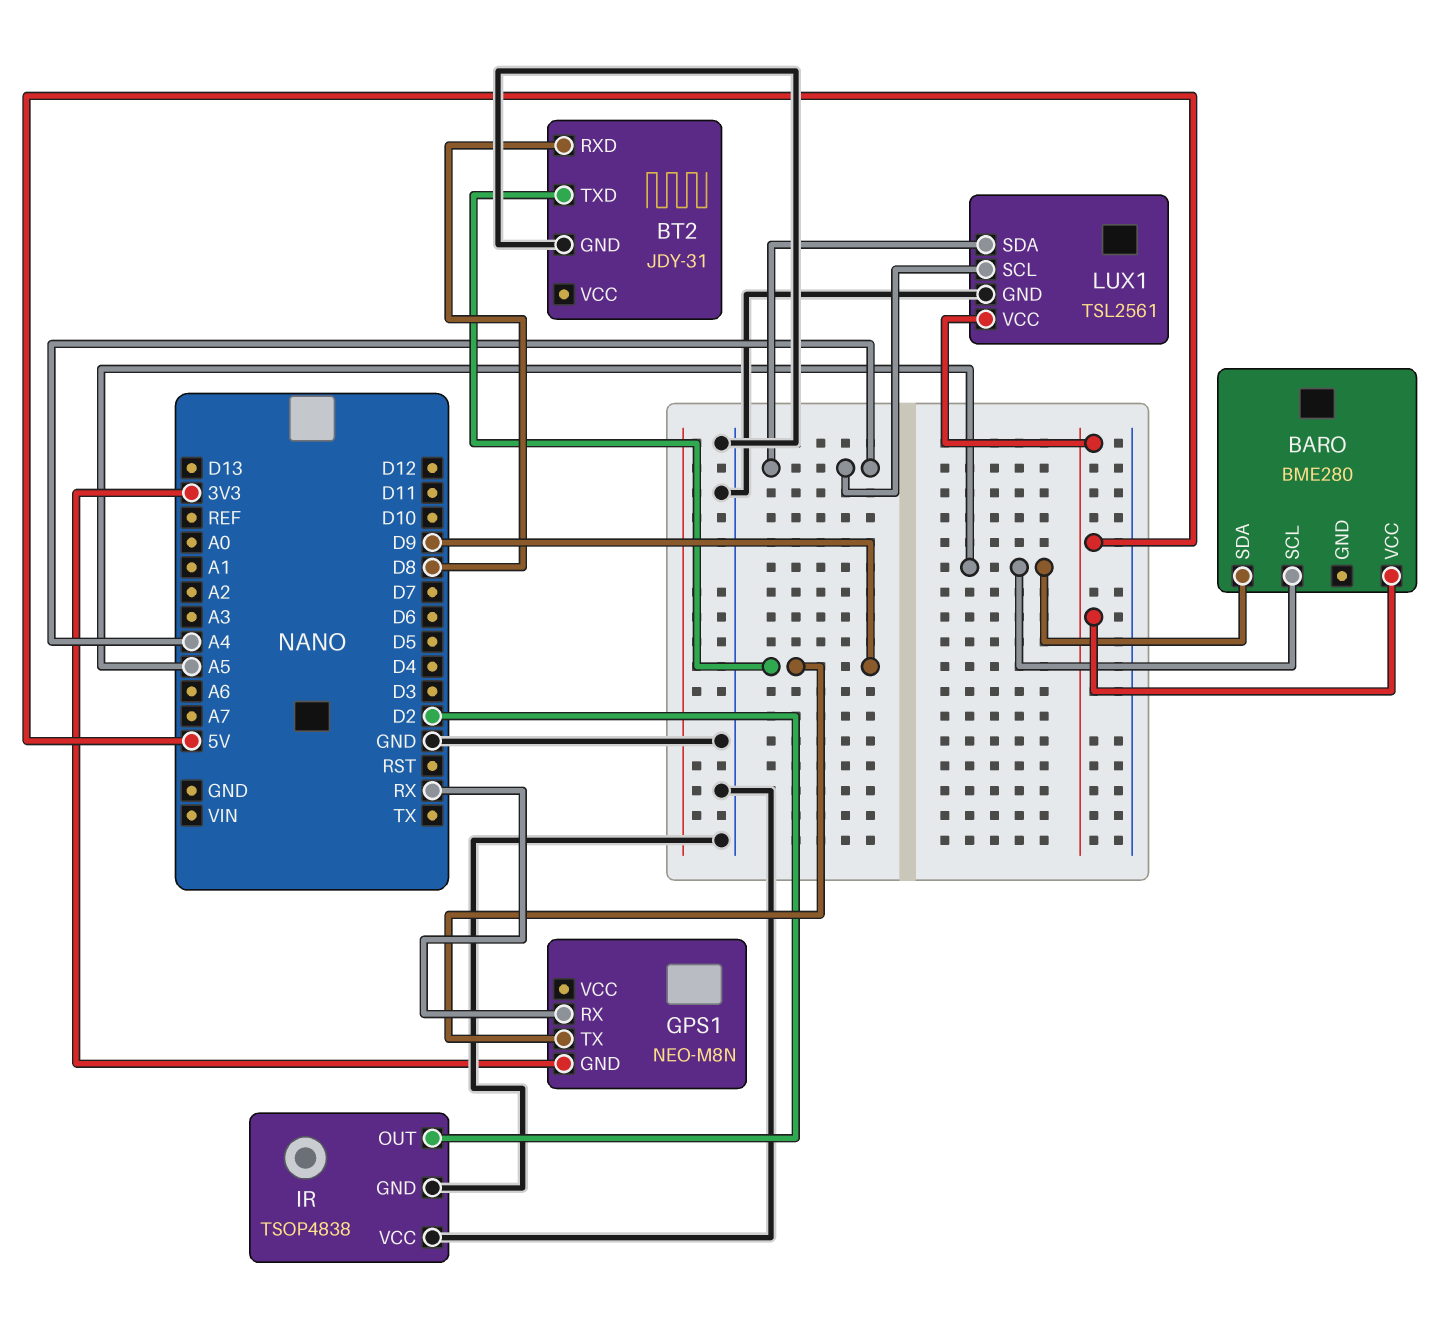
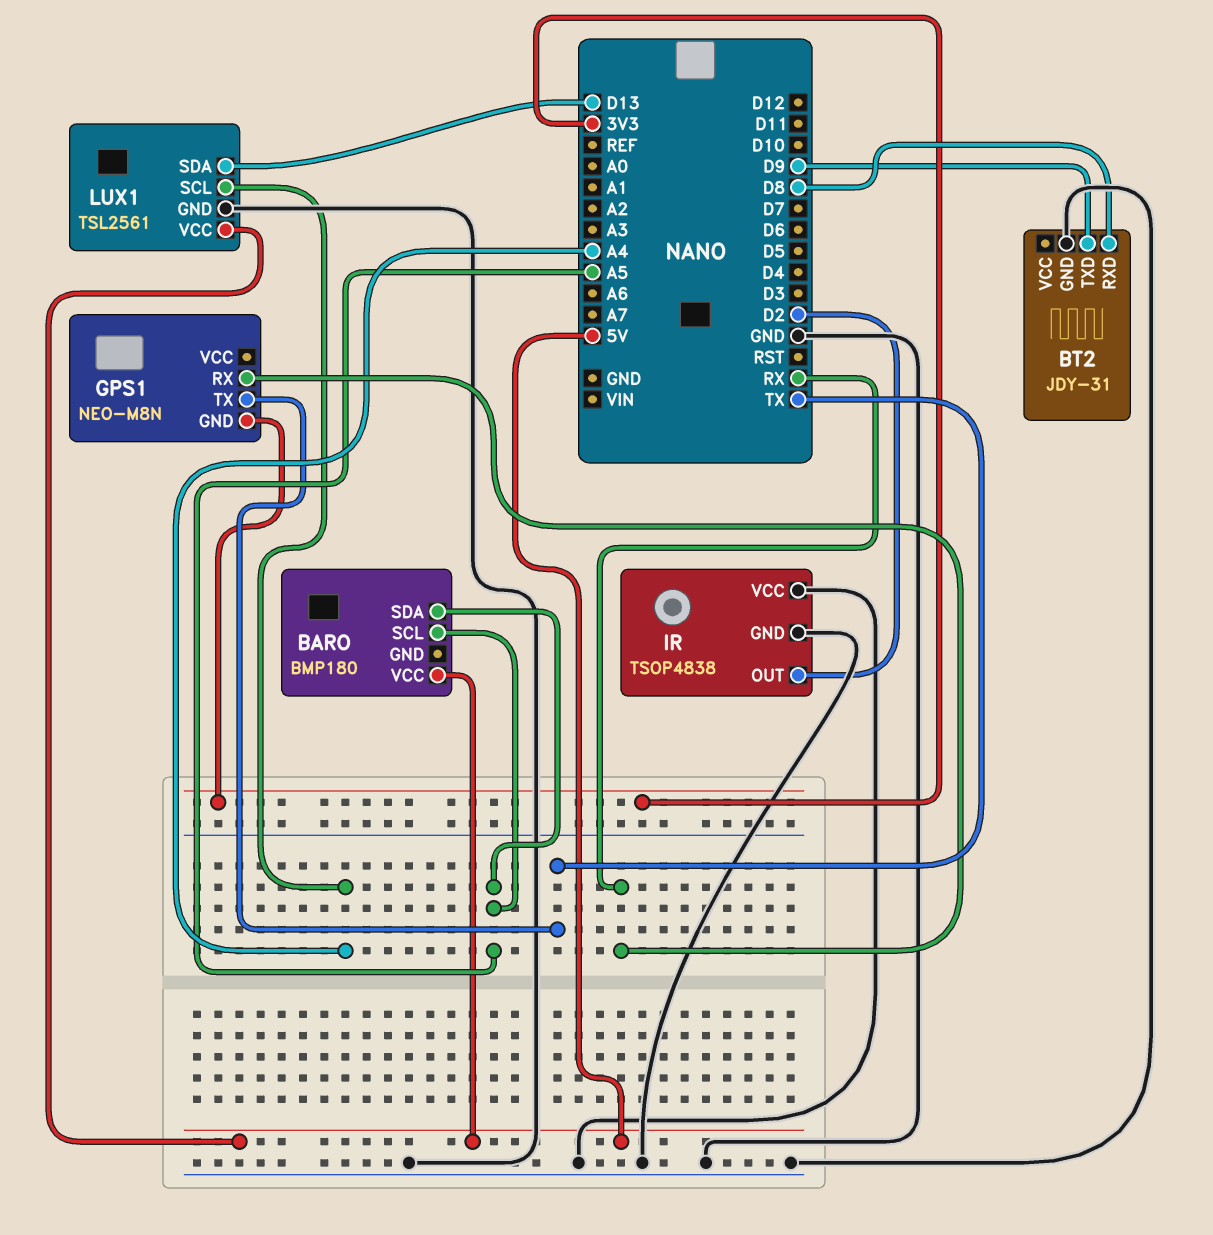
BARO: BME280 -> BMP180
GPS1 pin TX: D9 -> TX
LUX1 pin SDA: A4 -> D13

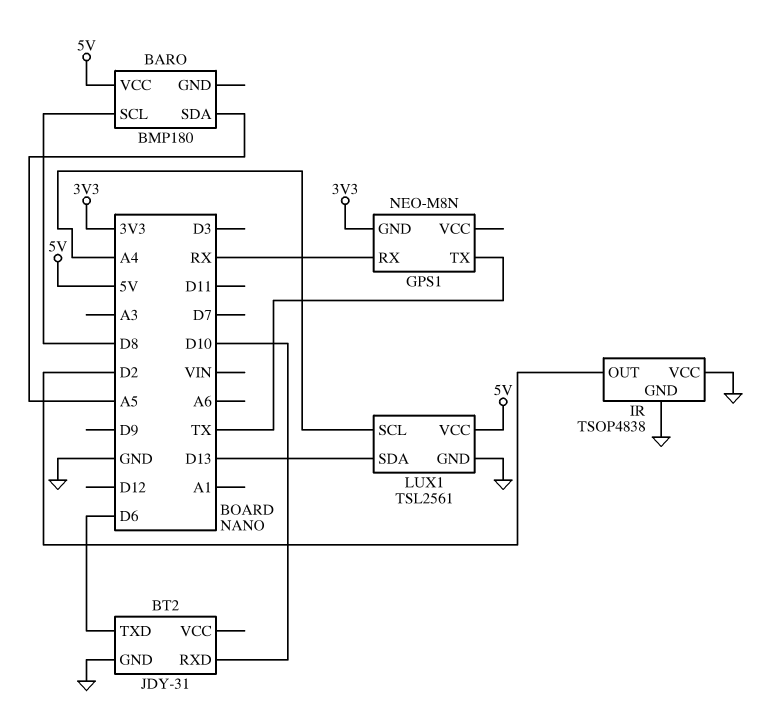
BARO pin SCL: A5 -> D8
BT2 pin RXD: D8 -> D10
BT2 pin TXD: D9 -> D6

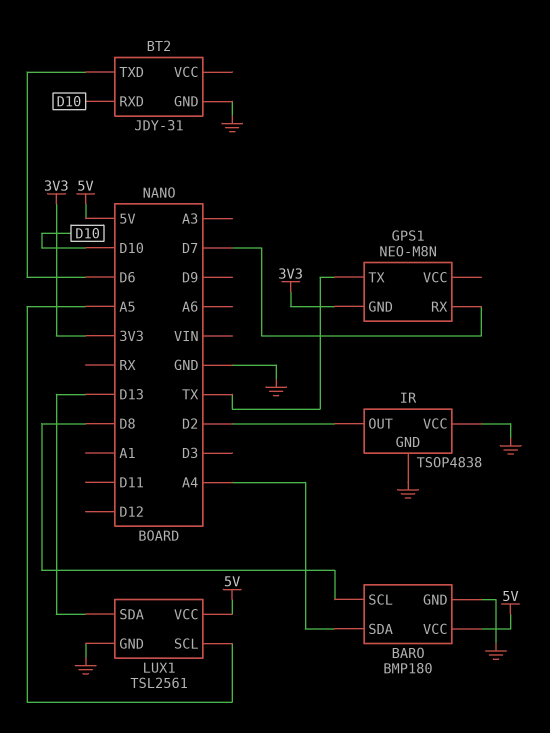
BARO pin GND: none -> GND
BARO pin SDA: A5 -> A4
GPS1 pin RX: RX -> D7
LUX1 pin SCL: A4 -> A5

